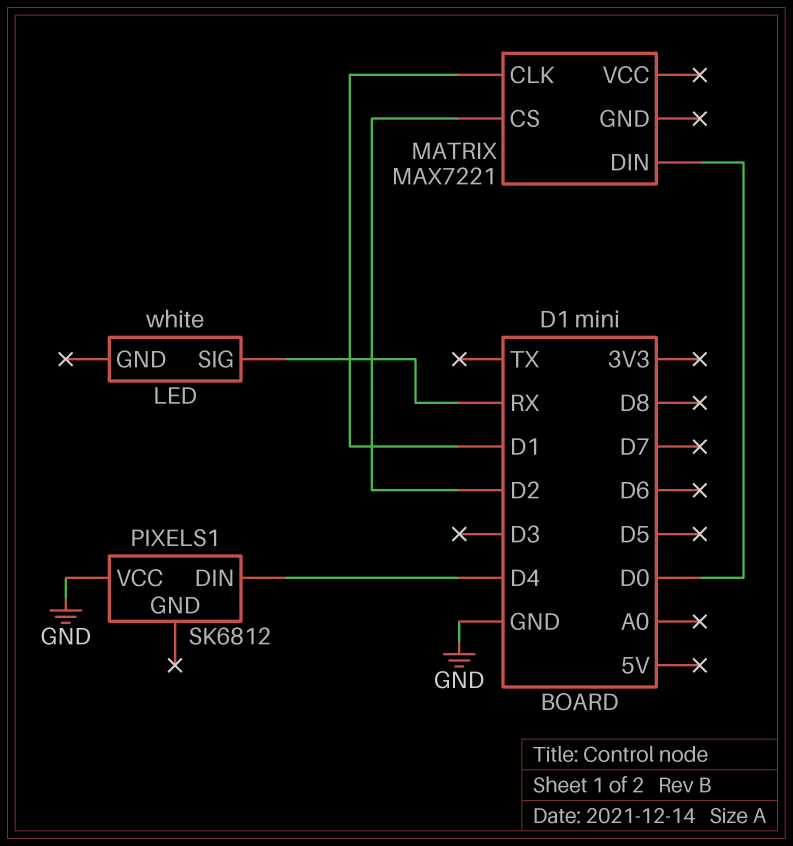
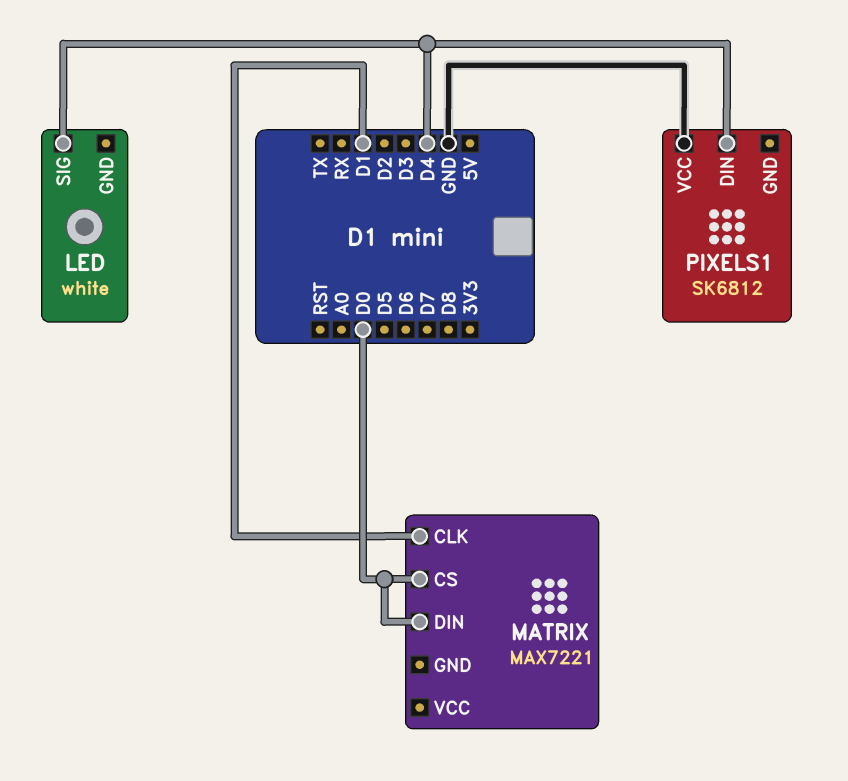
LED pin SIG: RX -> D4
MATRIX pin CS: D2 -> D0

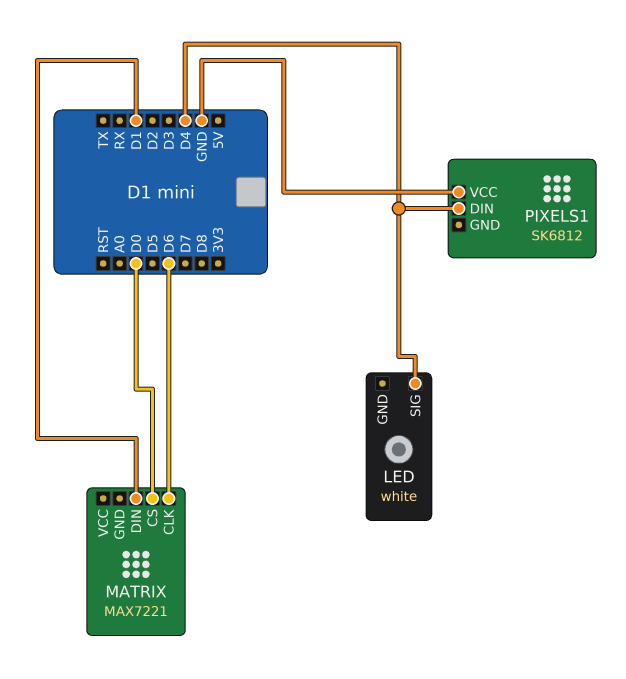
MATRIX pin CLK: D1 -> D6
MATRIX pin DIN: D0 -> D1

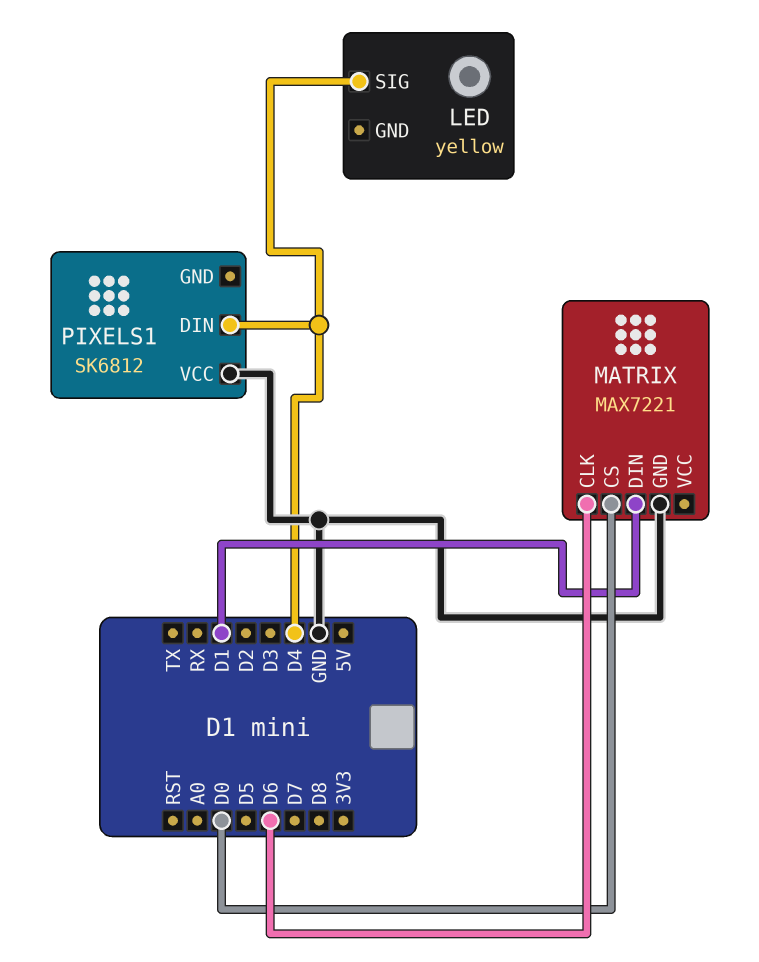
LED: white -> yellow
MATRIX pin GND: none -> GND

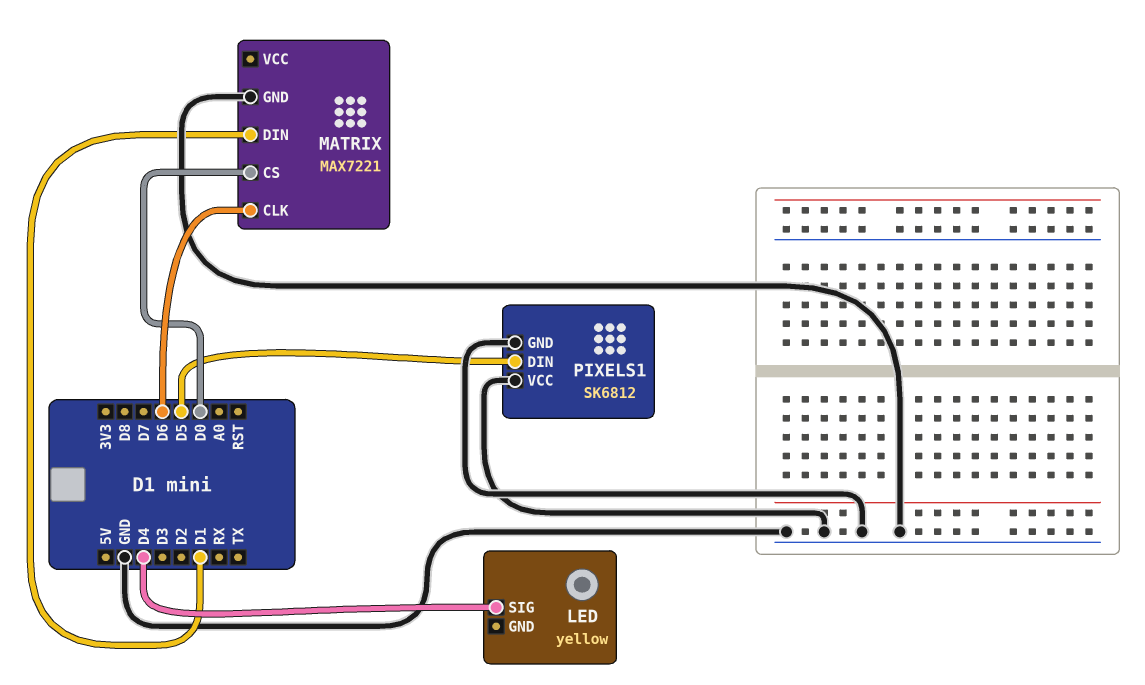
PIXELS1 pin DIN: D4 -> D5
PIXELS1 pin GND: none -> GND

